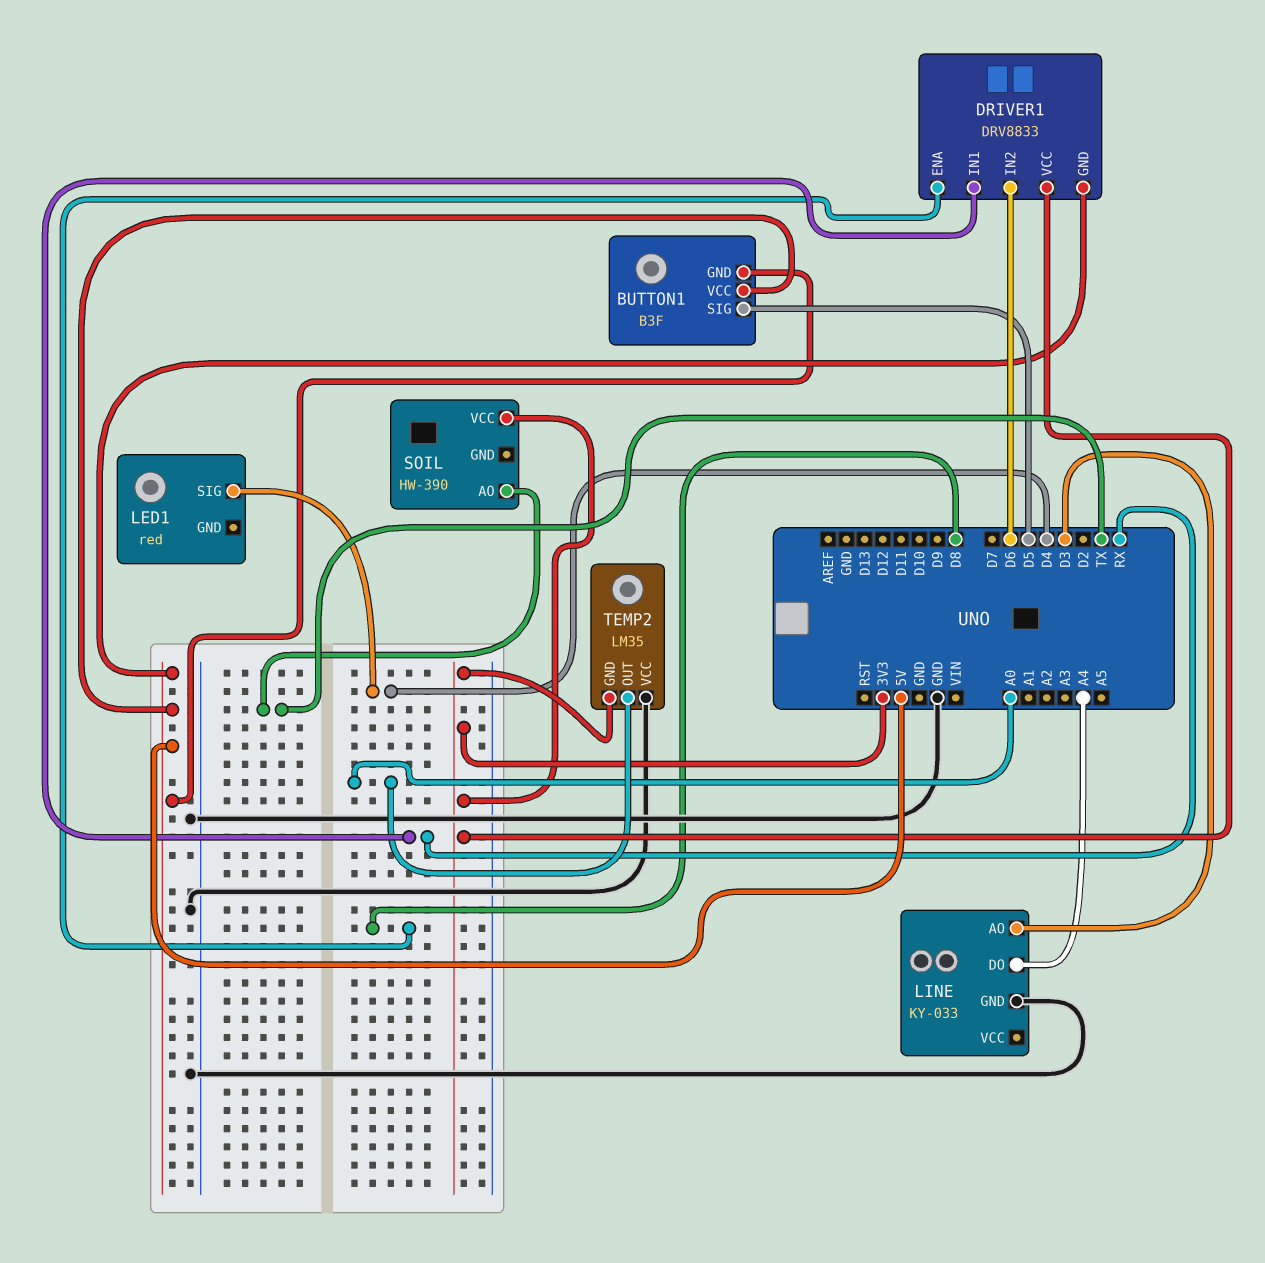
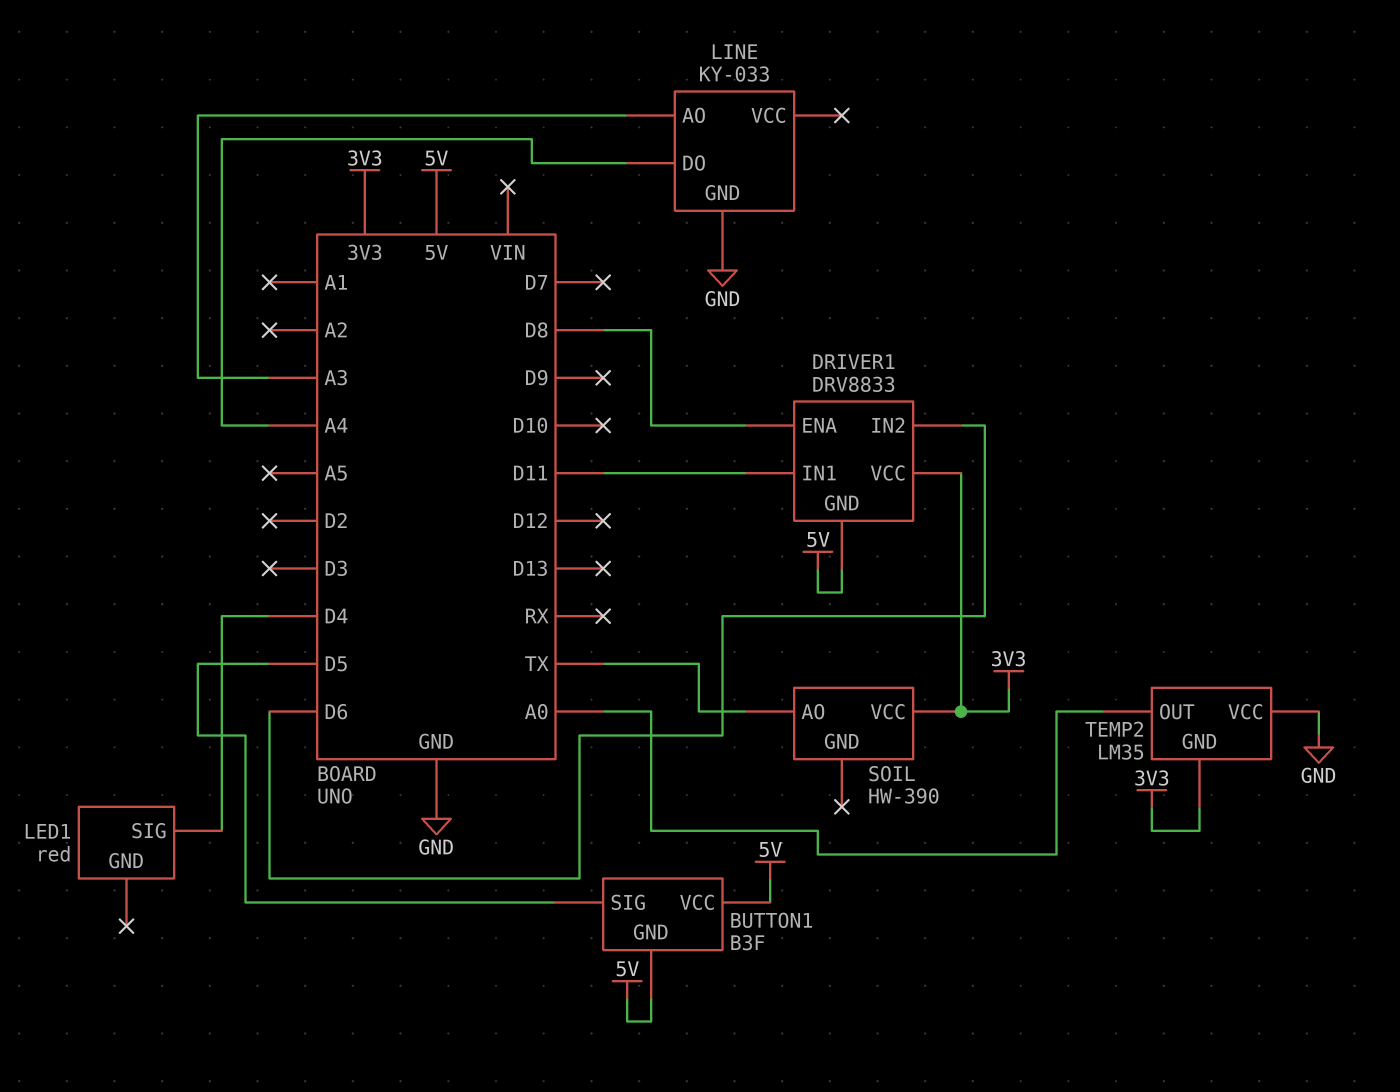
DRIVER1 pin IN1: RX -> D11
LINE pin AO: D3 -> A3

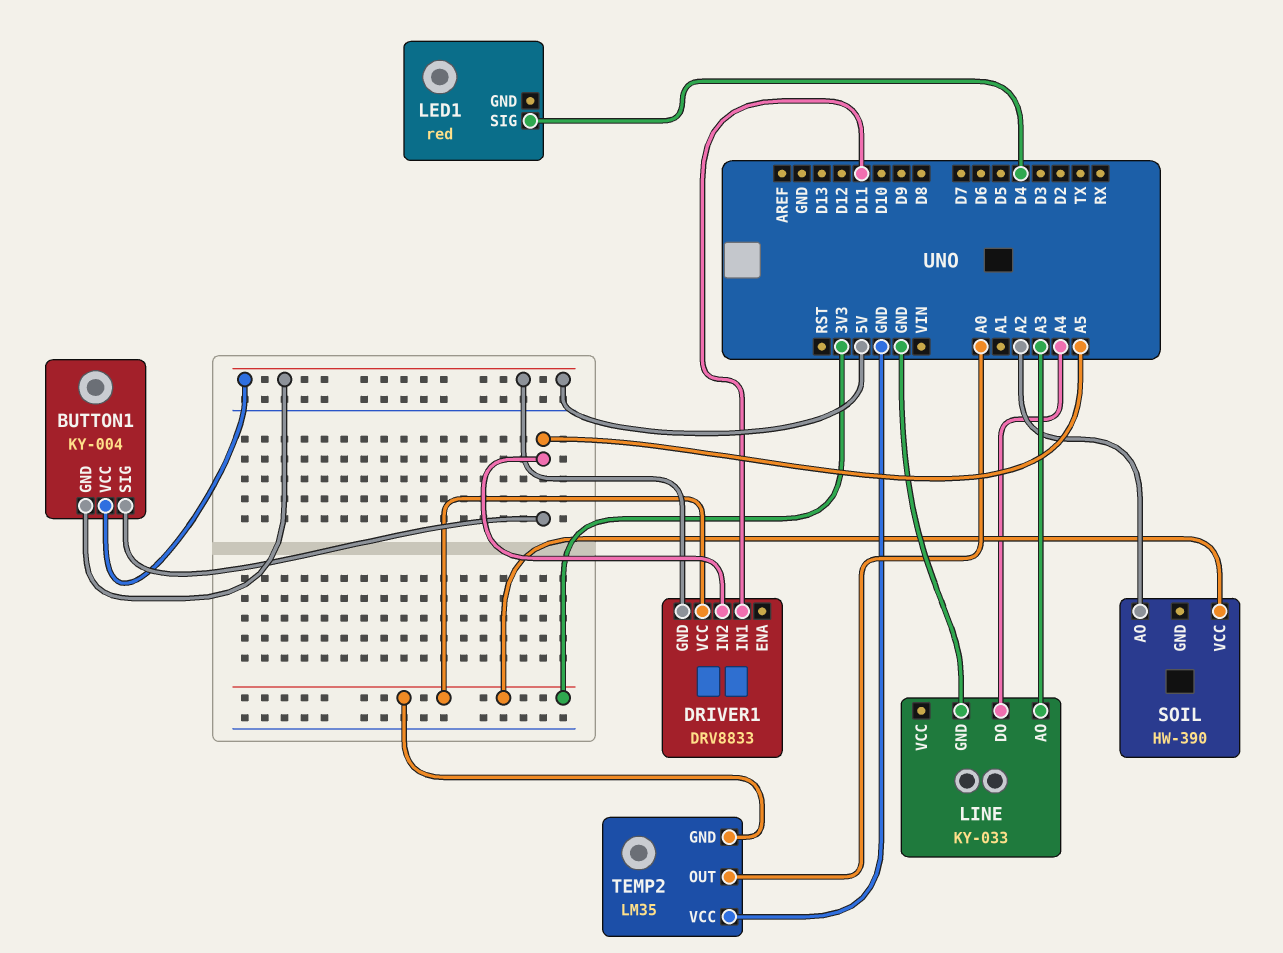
BUTTON1: B3F -> KY-004
BUTTON1 pin SIG: D5 -> A5
DRIVER1 pin ENA: D8 -> none
DRIVER1 pin IN2: D6 -> A5
SOIL pin AO: TX -> A2

